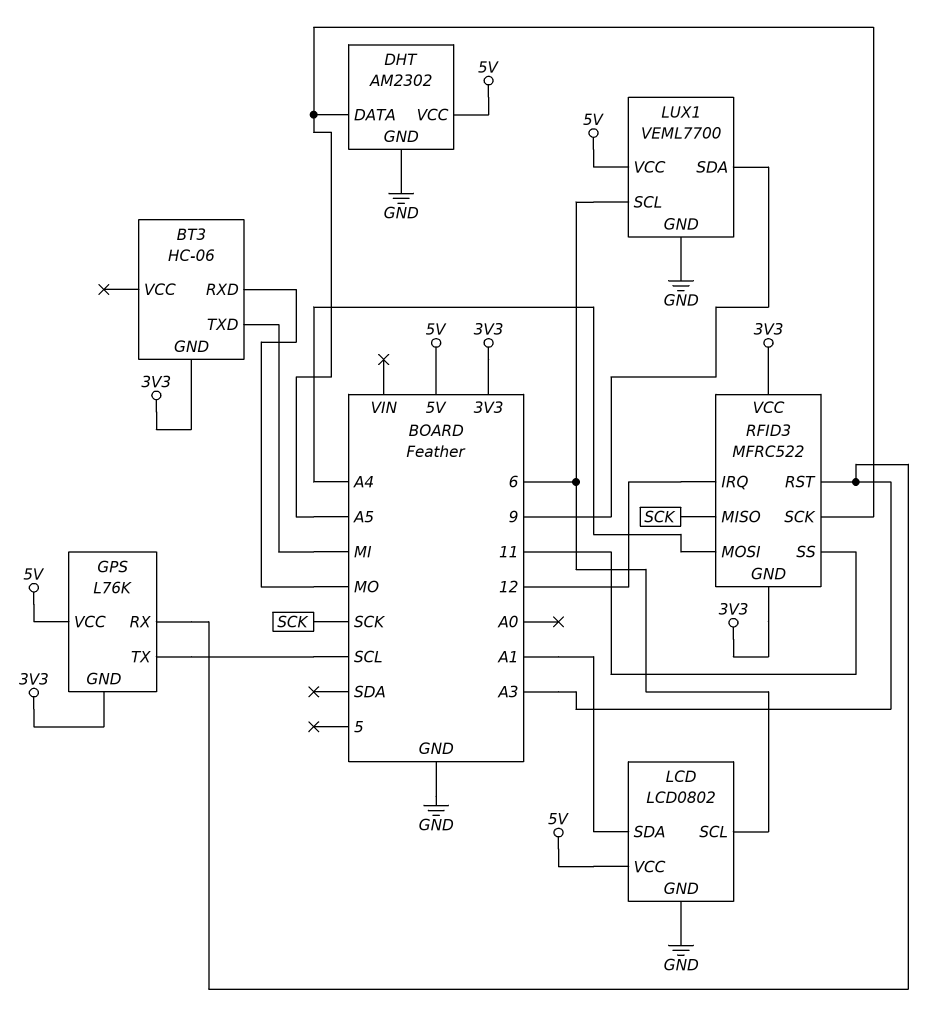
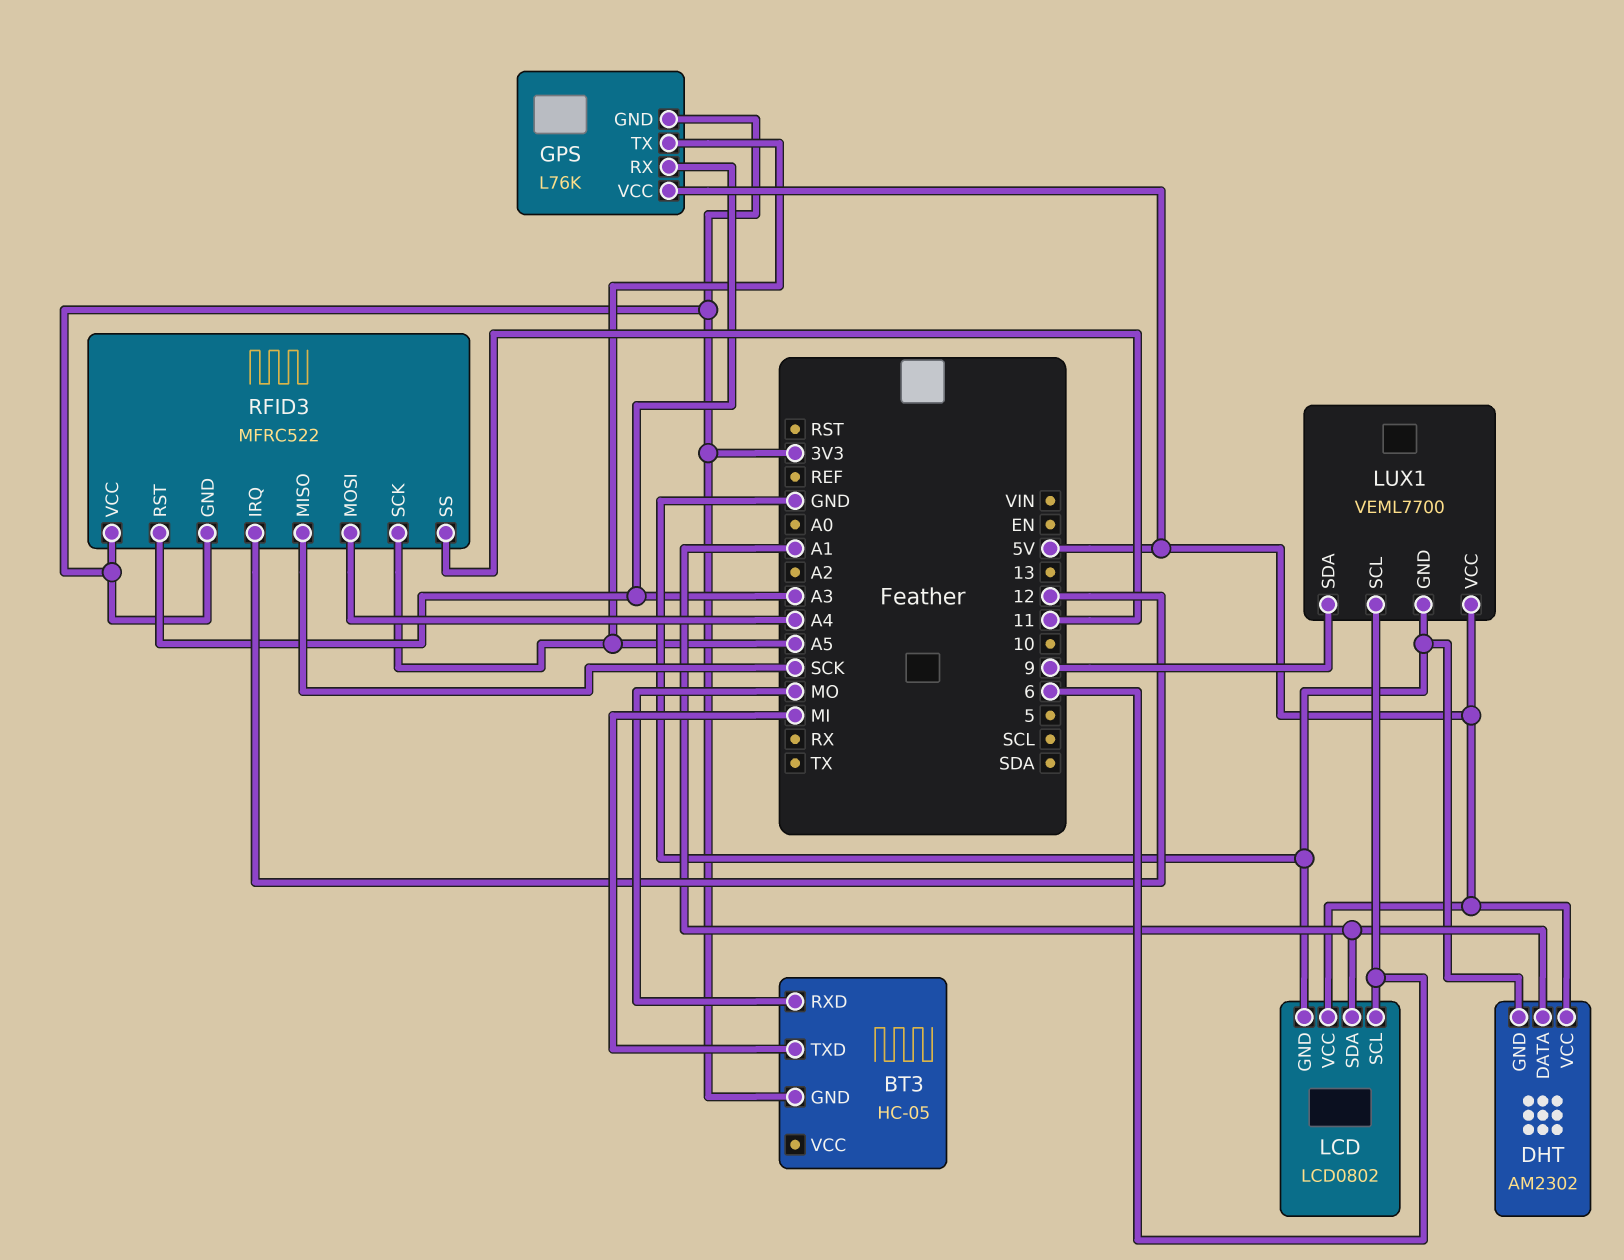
BT3: HC-06 -> HC-05
DHT pin DATA: A5 -> A1
GPS pin TX: SCL -> A5

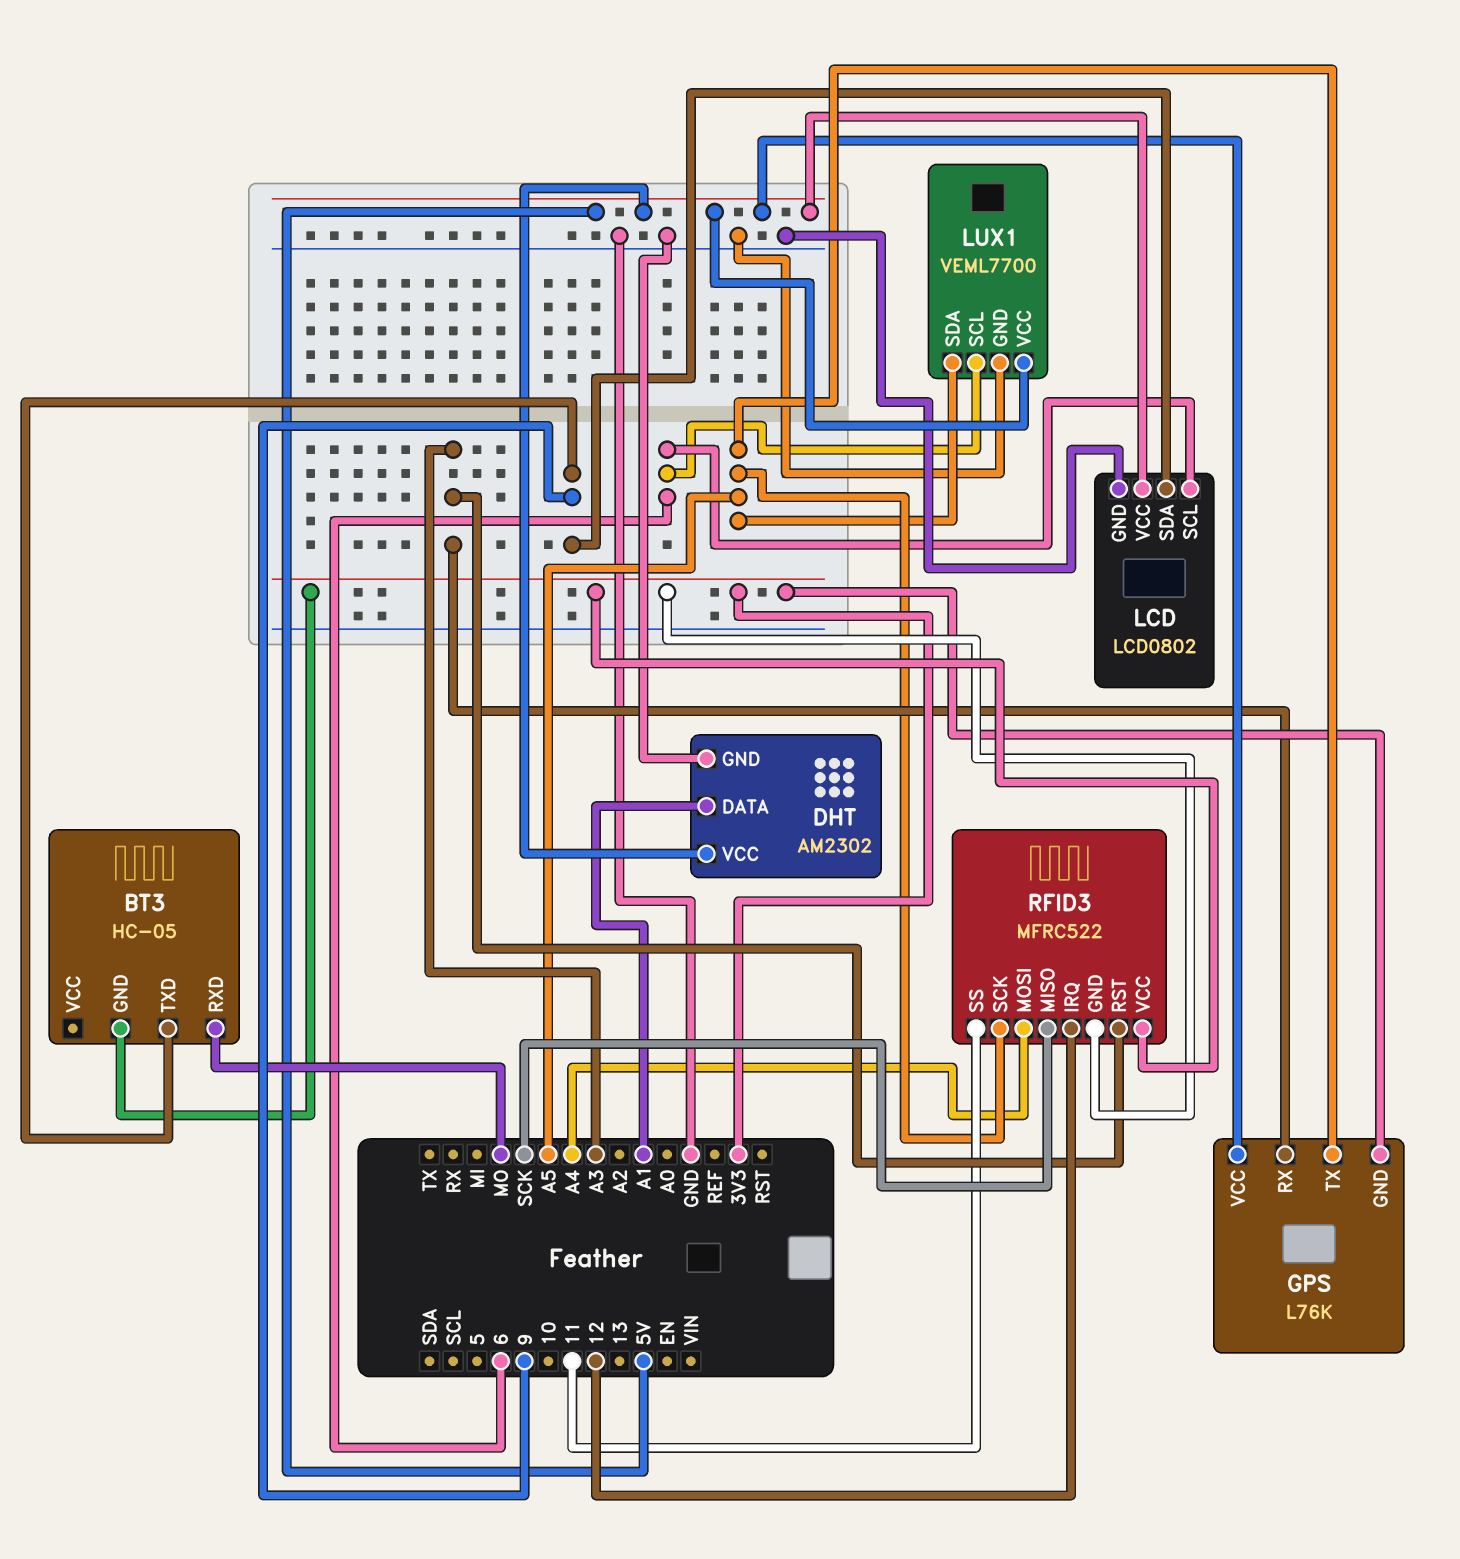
BT3 pin TXD: MI -> 9
LCD pin SDA: A1 -> 9
LUX1 pin SDA: 9 -> A5

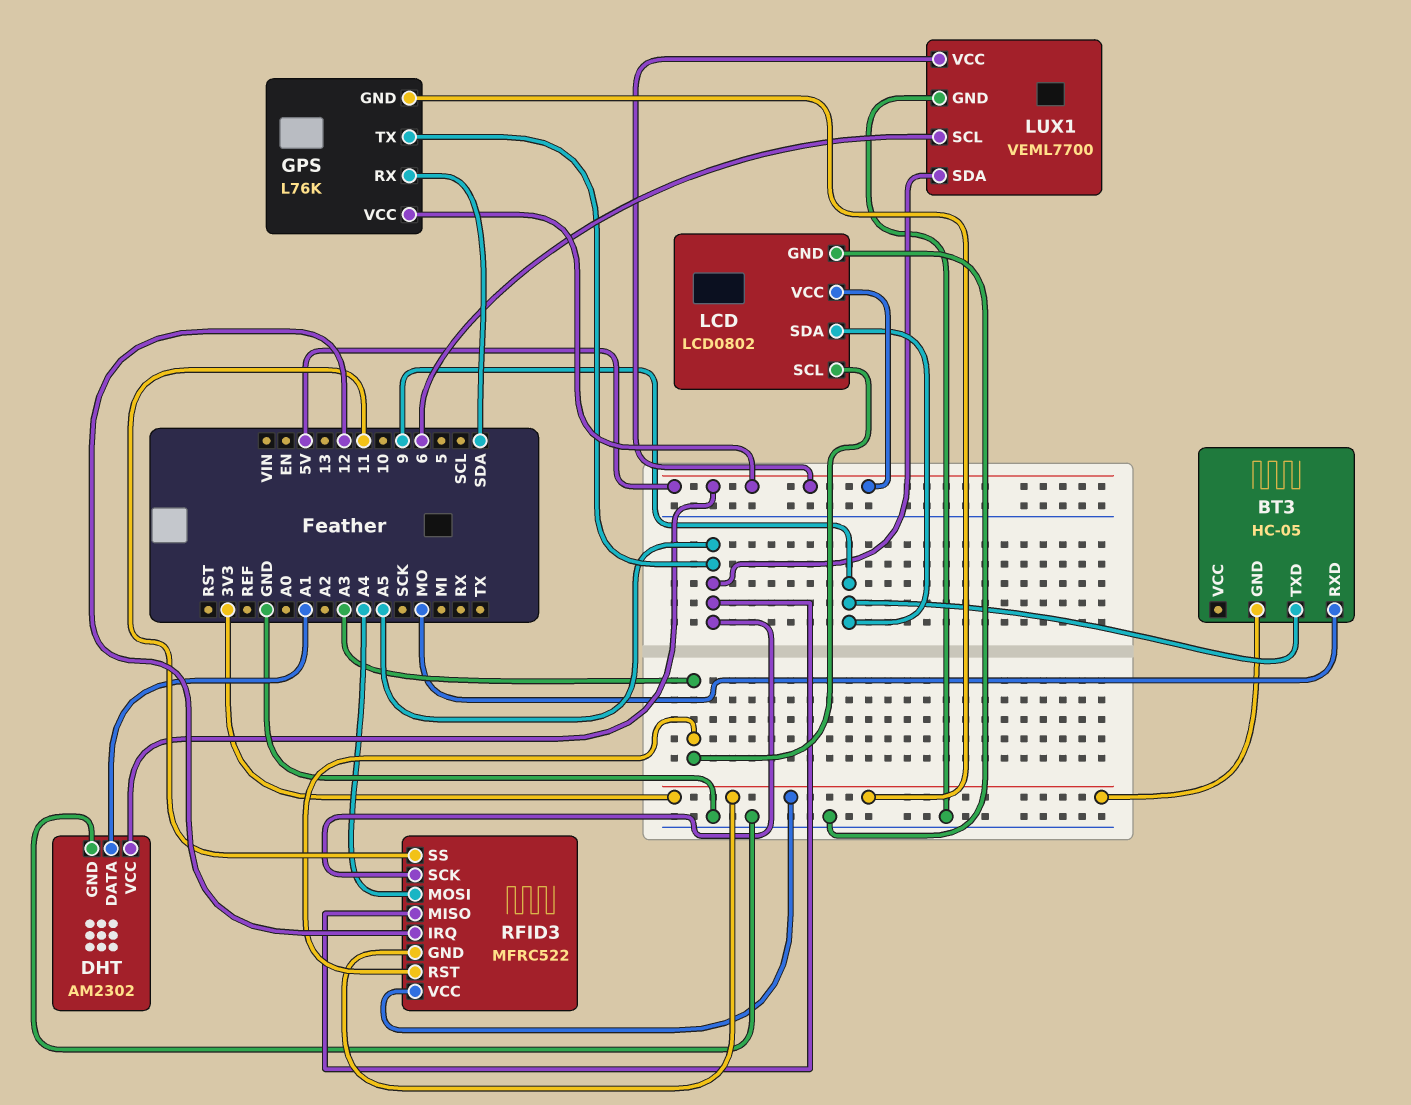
GPS pin RX: A3 -> SDA
LCD pin SCL: 6 -> A3
RFID3 pin MISO: SCK -> A5

